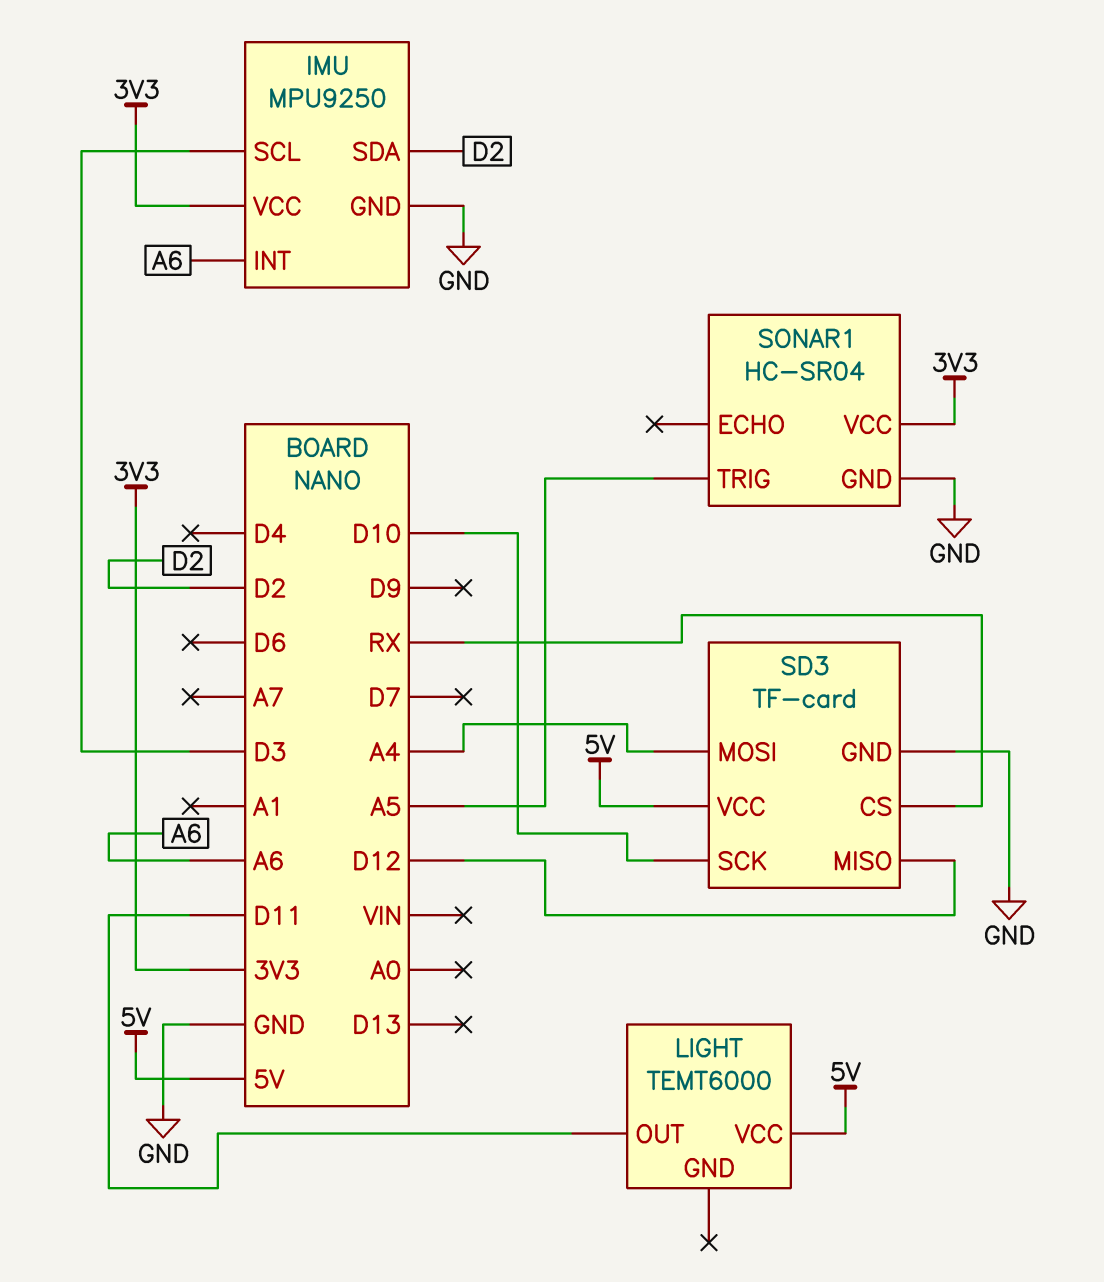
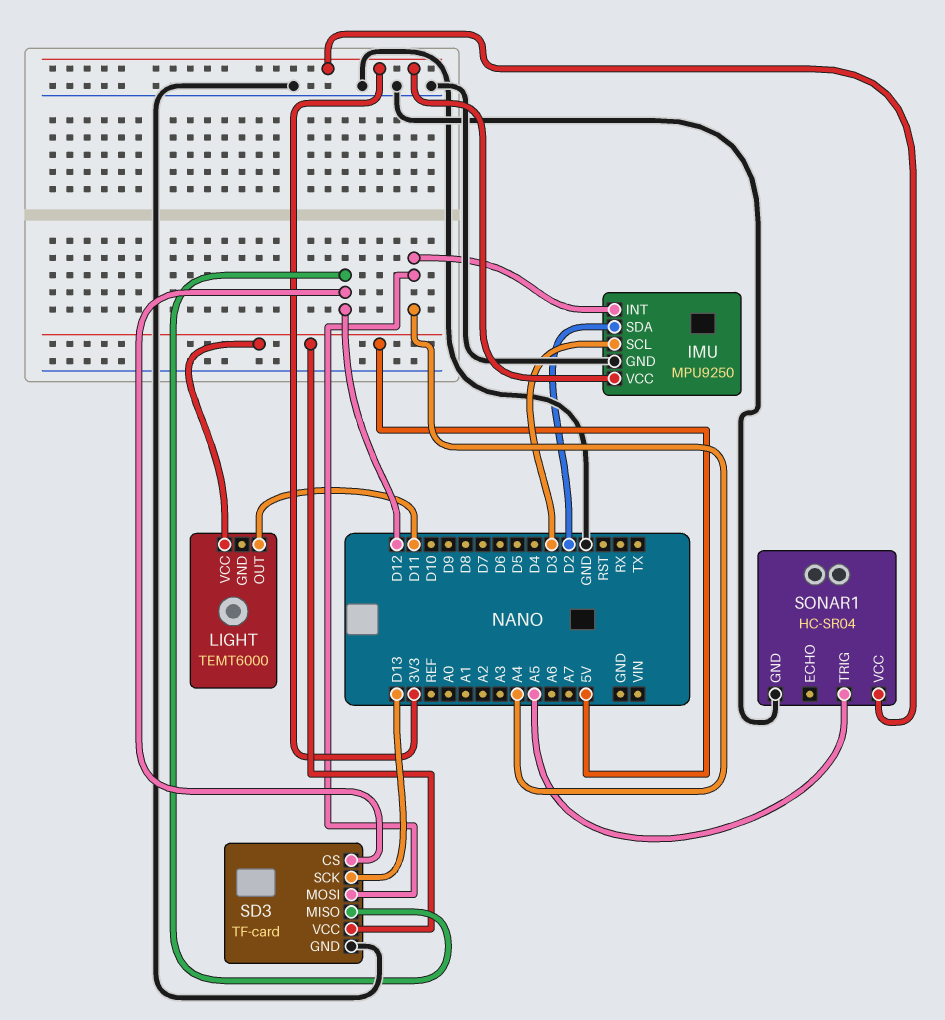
IMU pin INT: A6 -> A4
SD3 pin CS: RX -> D12
SD3 pin SCK: D10 -> D13

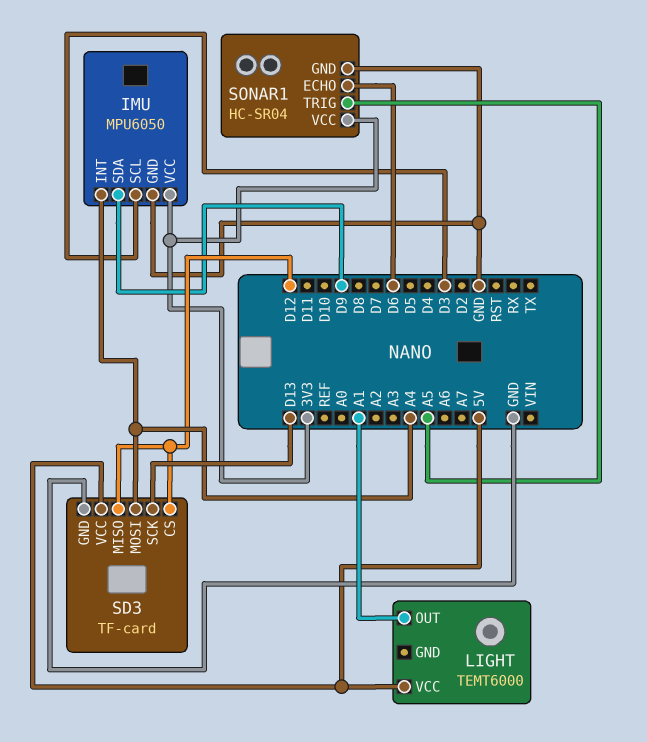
IMU: MPU9250 -> MPU6050
IMU pin SDA: D2 -> D9
LIGHT pin OUT: D11 -> A1
SONAR1 pin ECHO: none -> D6

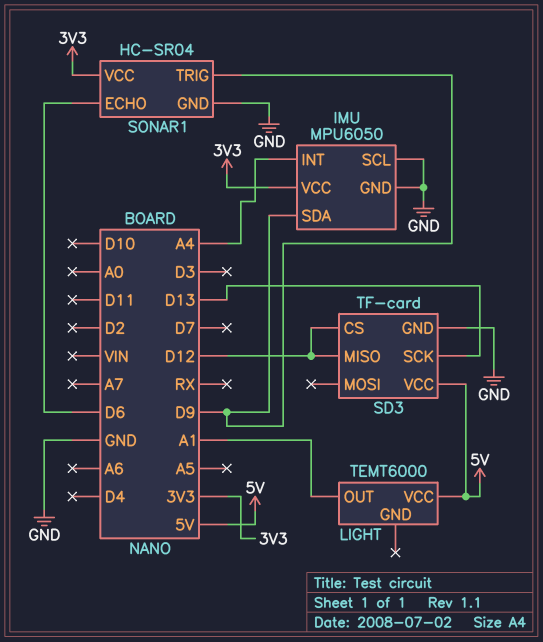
IMU pin SCL: D3 -> GND
SD3 pin MOSI: A4 -> none
SONAR1 pin TRIG: A5 -> D9

